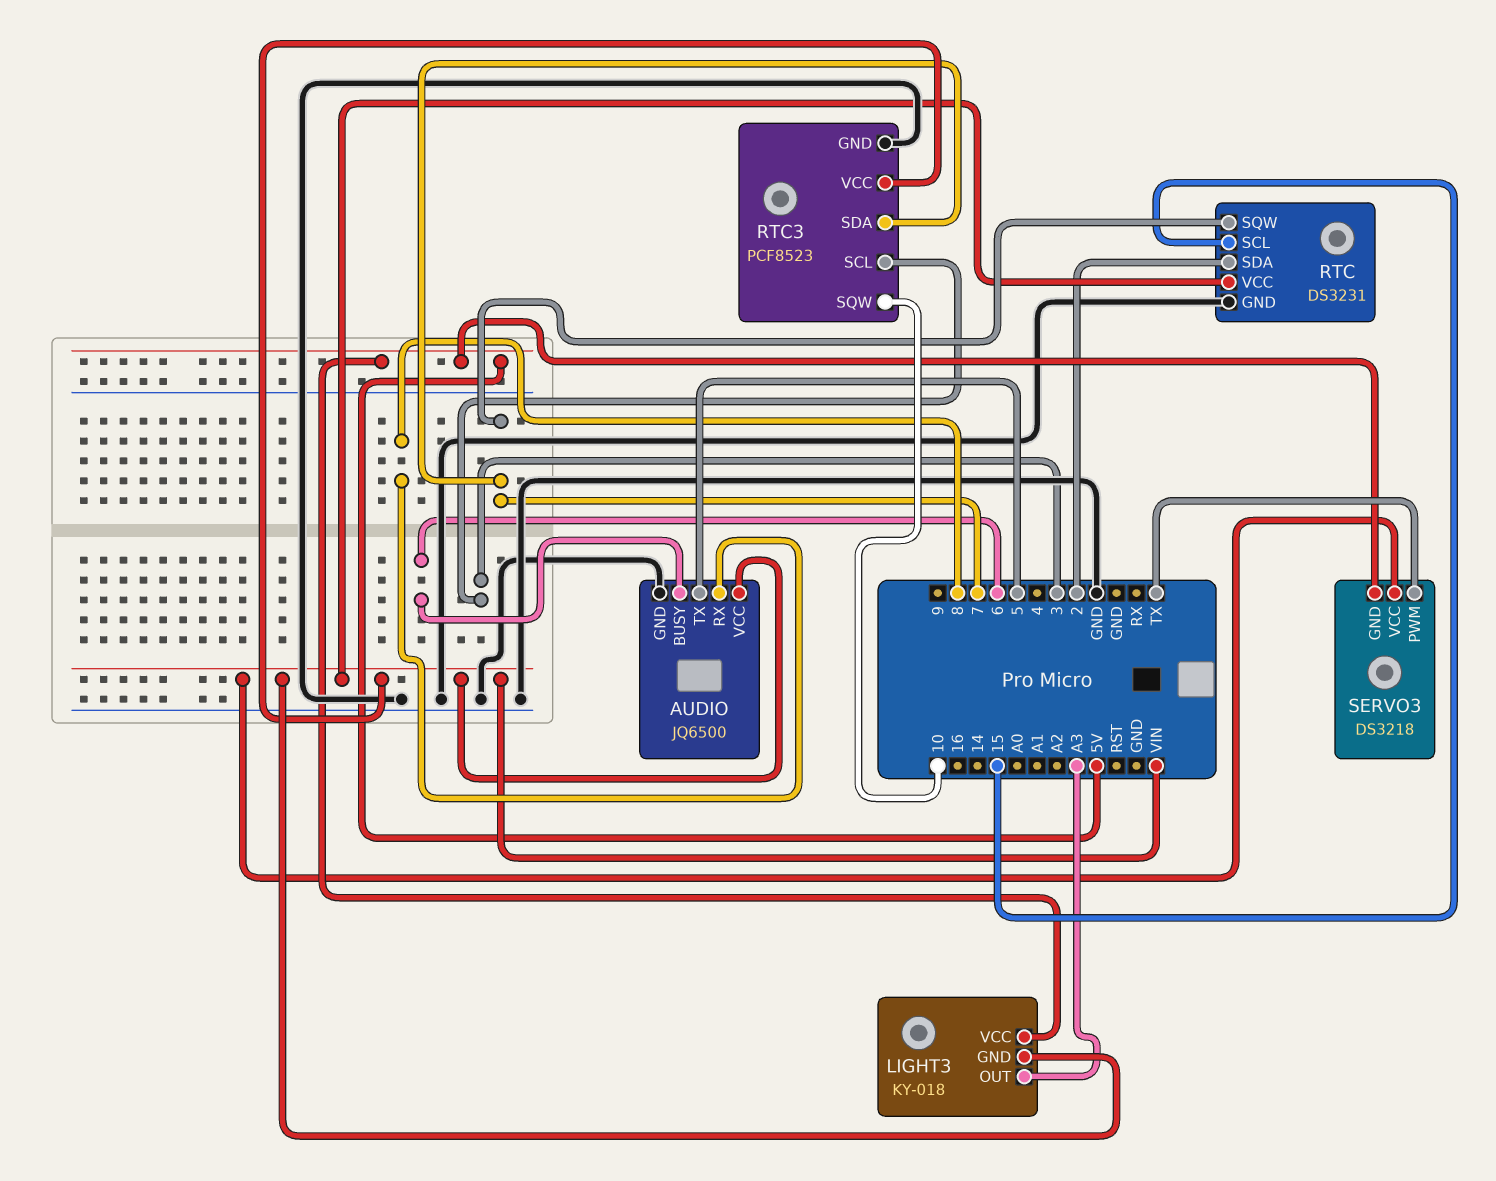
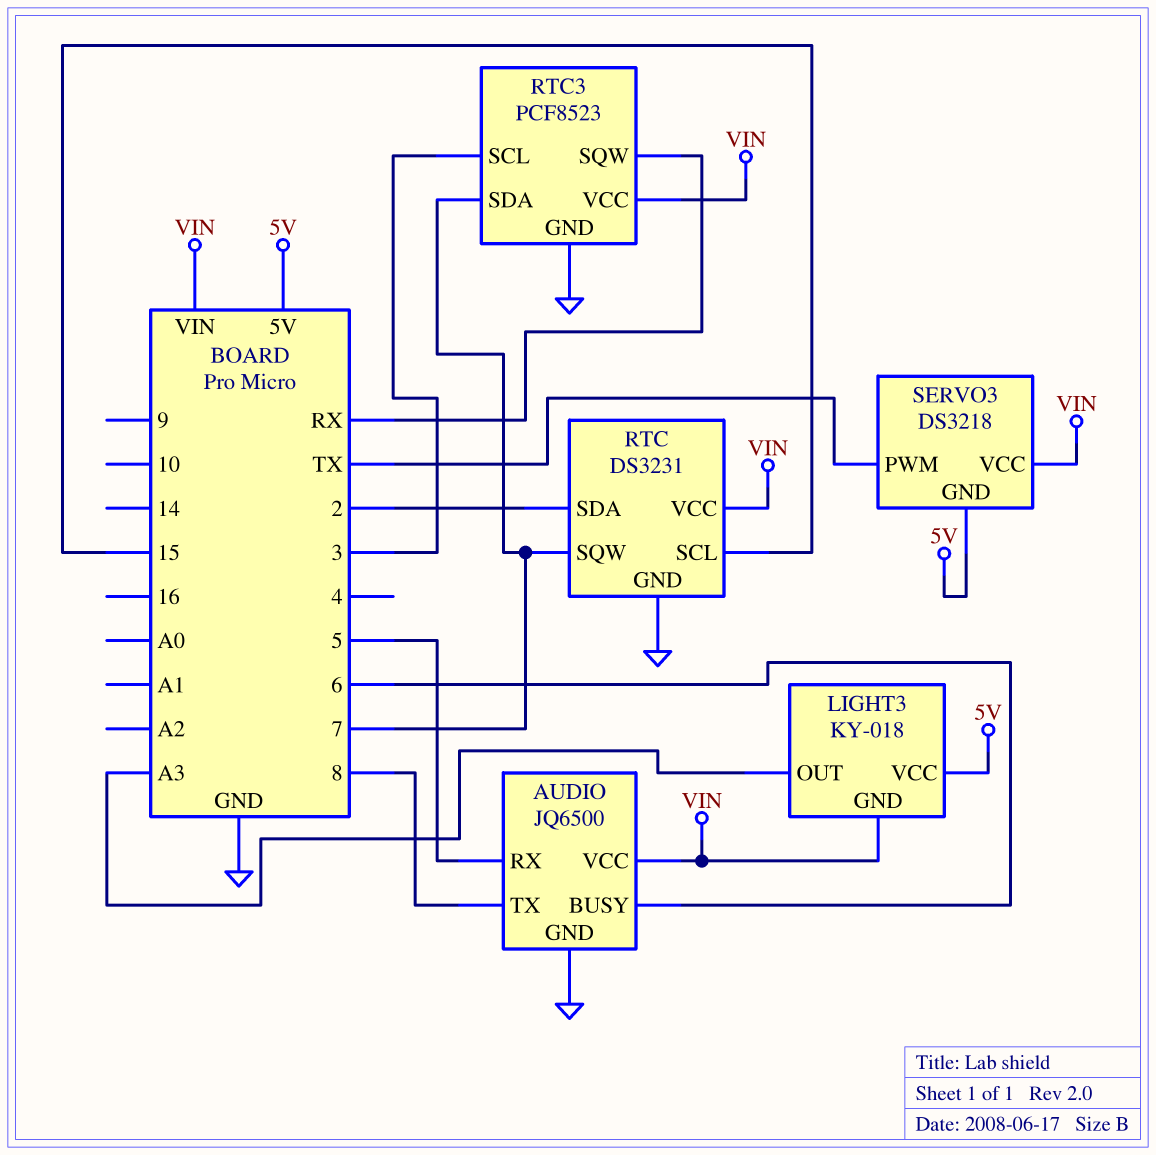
AUDIO pin RX: 8 -> 5
AUDIO pin TX: 5 -> 8
RTC3 pin SQW: 10 -> RX

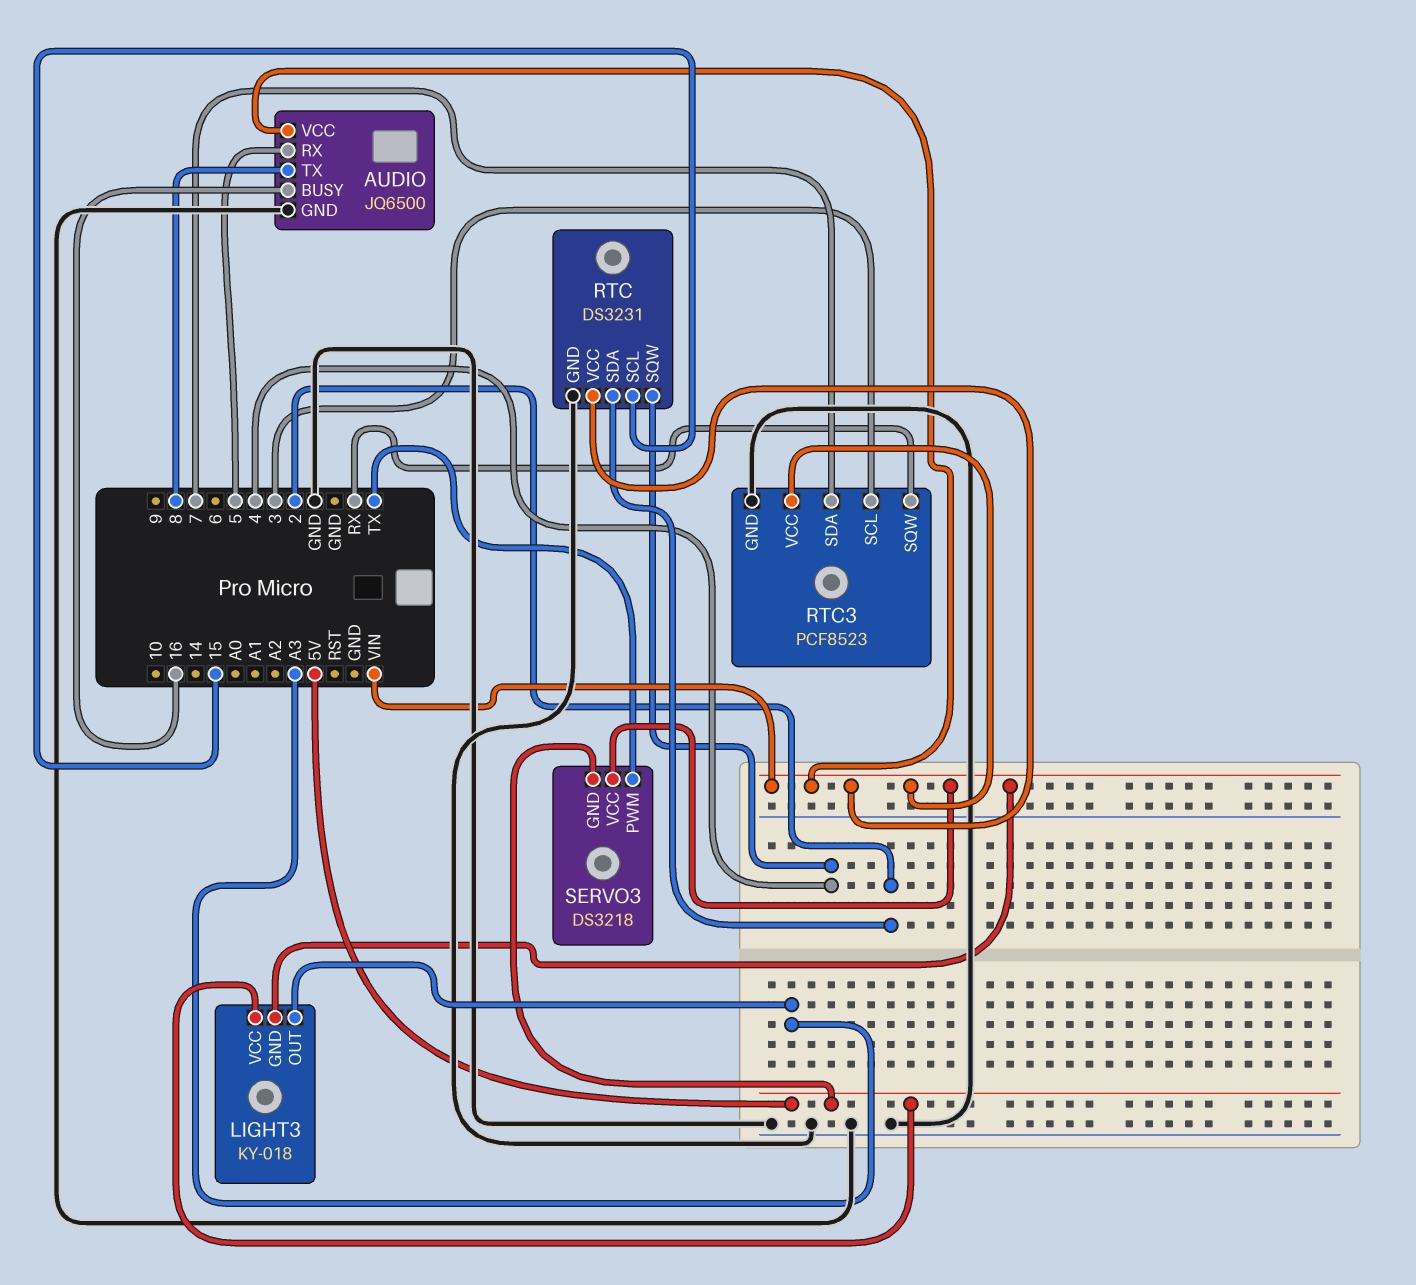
AUDIO pin BUSY: 6 -> 16
RTC pin SQW: 7 -> 4

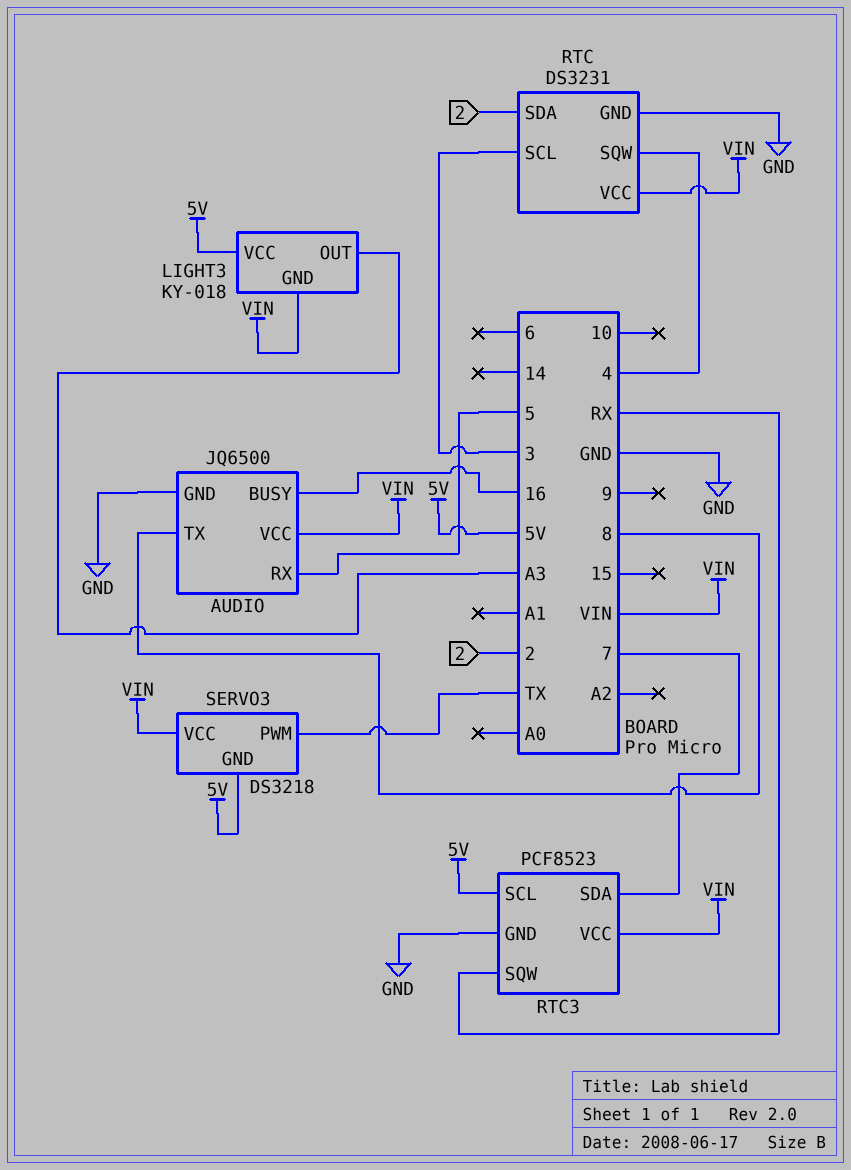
RTC pin SCL: 15 -> 3
RTC3 pin SCL: 3 -> 5V

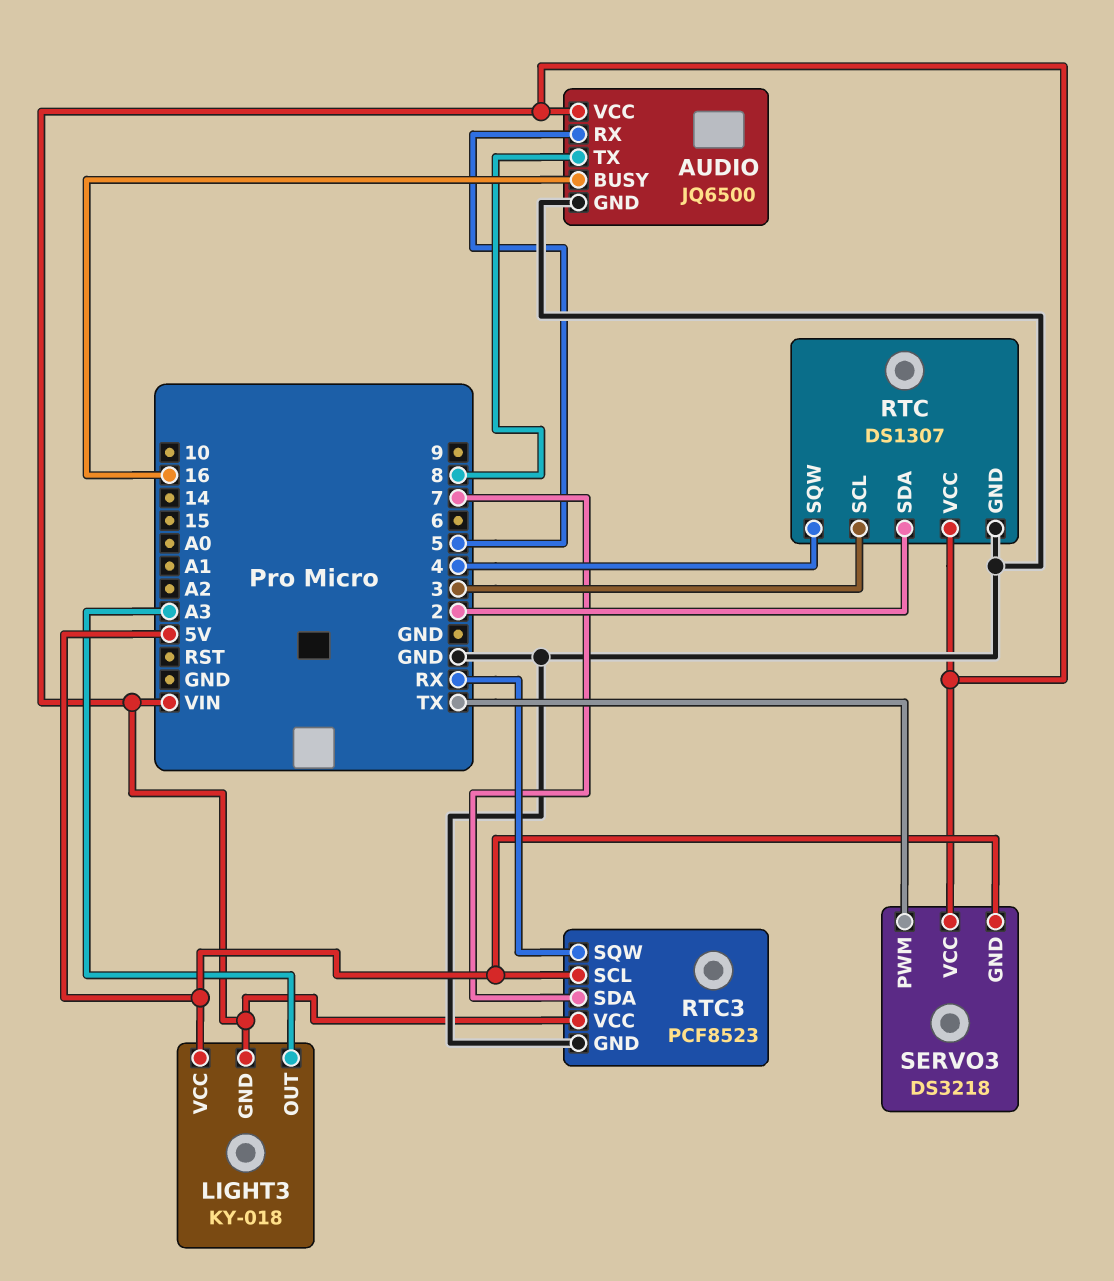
RTC: DS3231 -> DS1307

